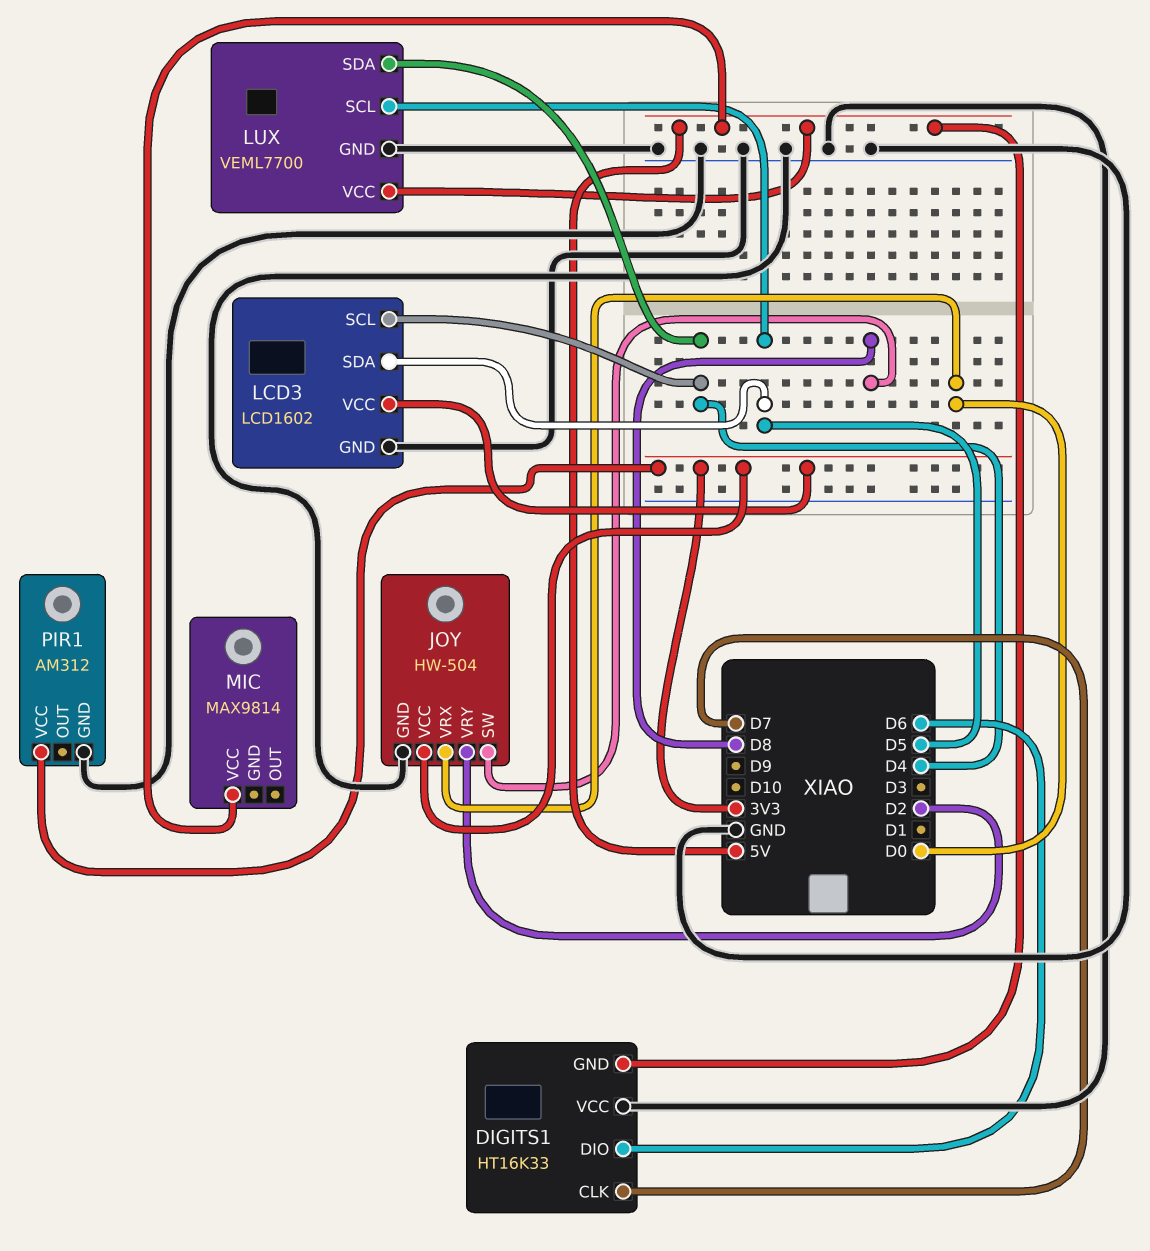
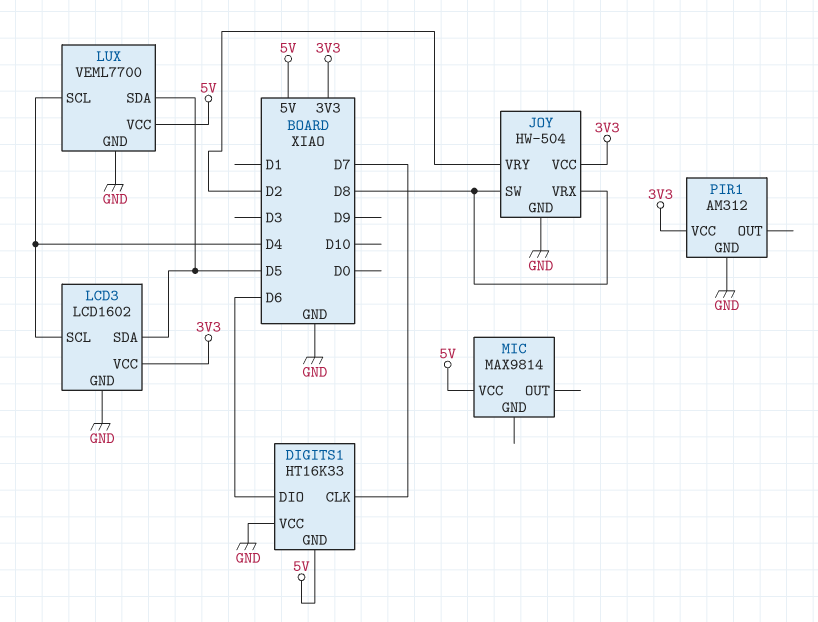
JOY pin VRX: D0 -> D8
LUX pin SCL: D5 -> D4
LUX pin SDA: D4 -> D5

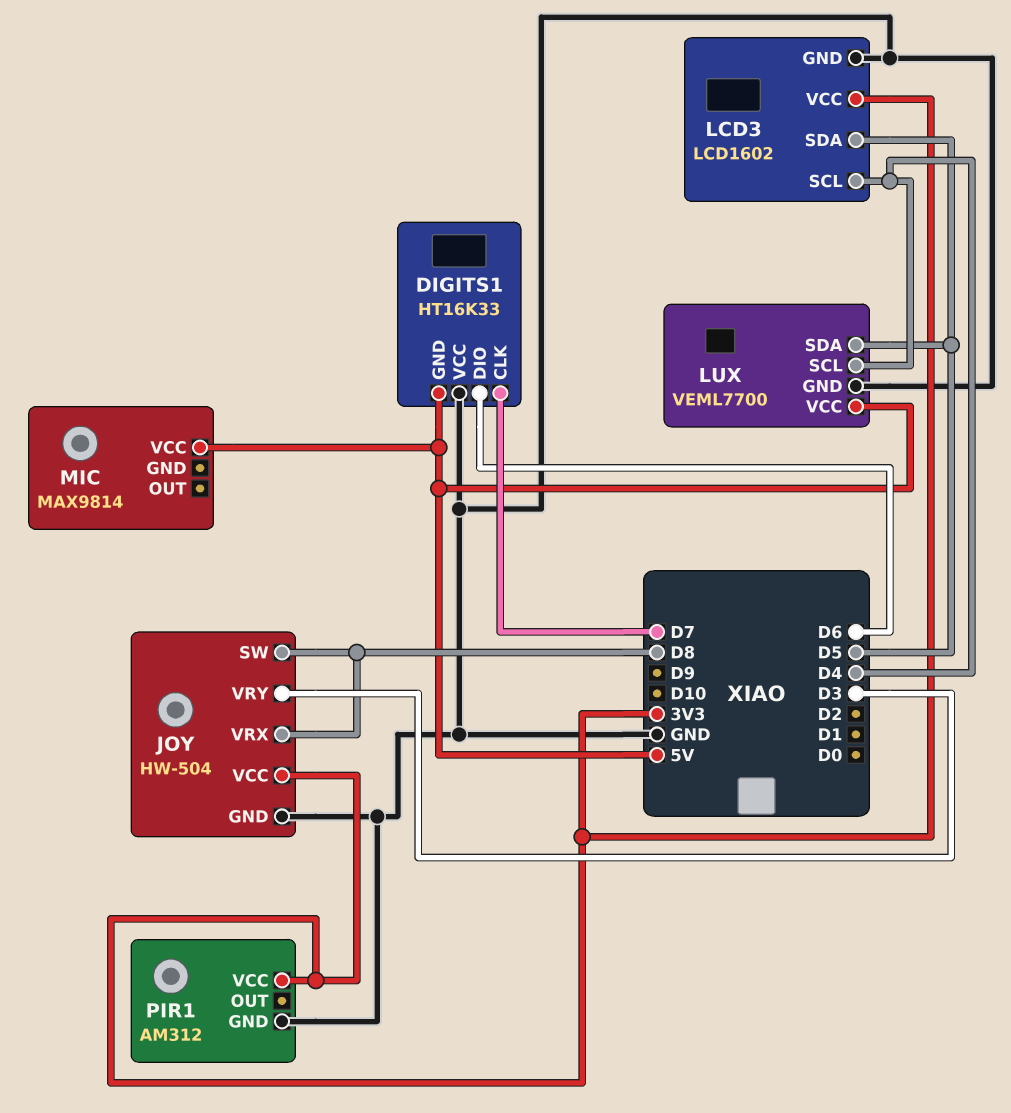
JOY pin VRY: D2 -> D3

